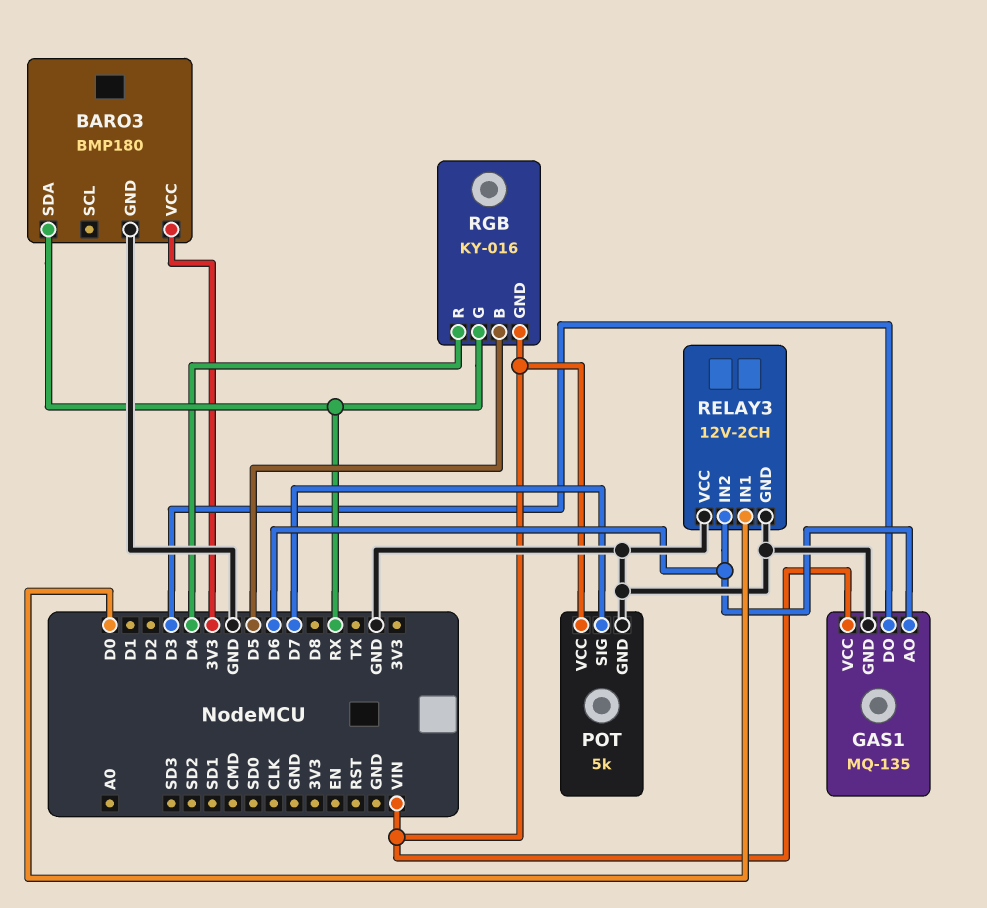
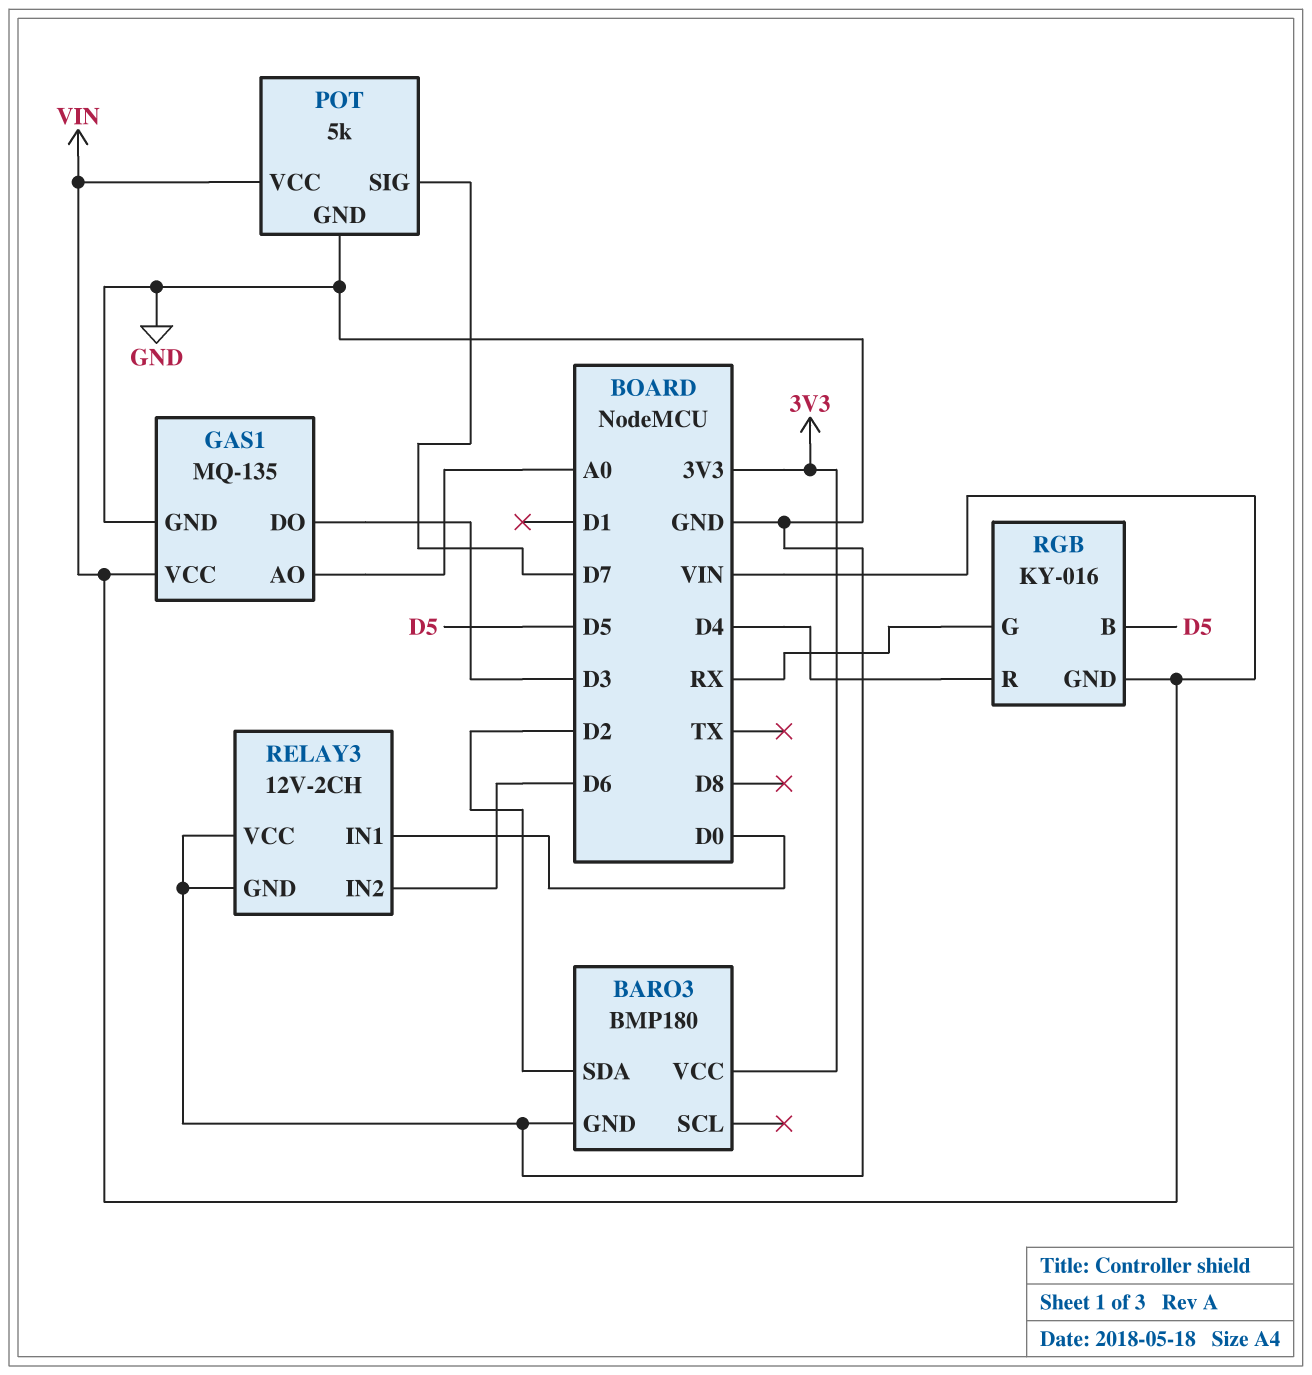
BARO3 pin SDA: RX -> D2
GAS1 pin AO: D6 -> A0

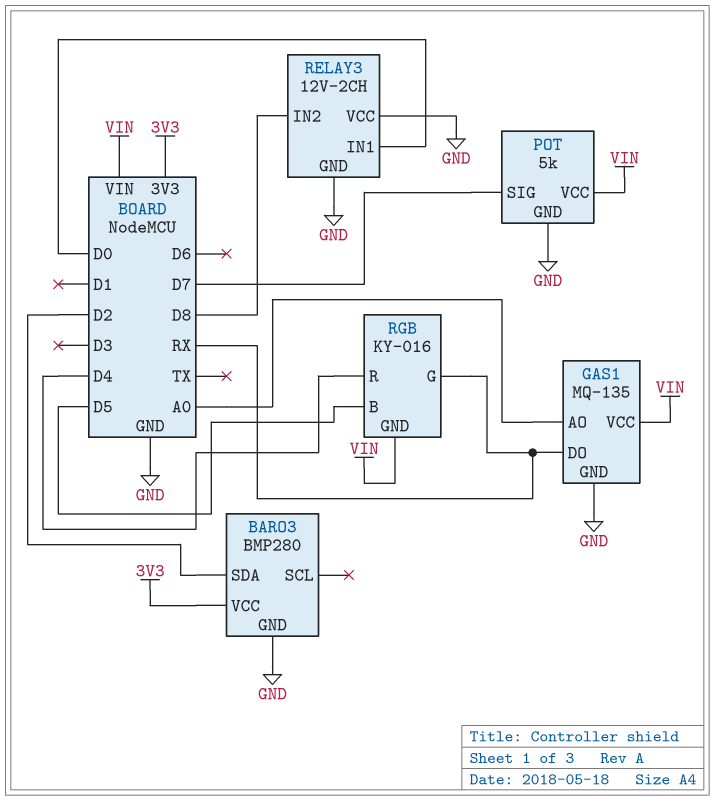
BARO3: BMP180 -> BMP280
GAS1 pin DO: D3 -> RX
RELAY3 pin IN2: D6 -> D8

